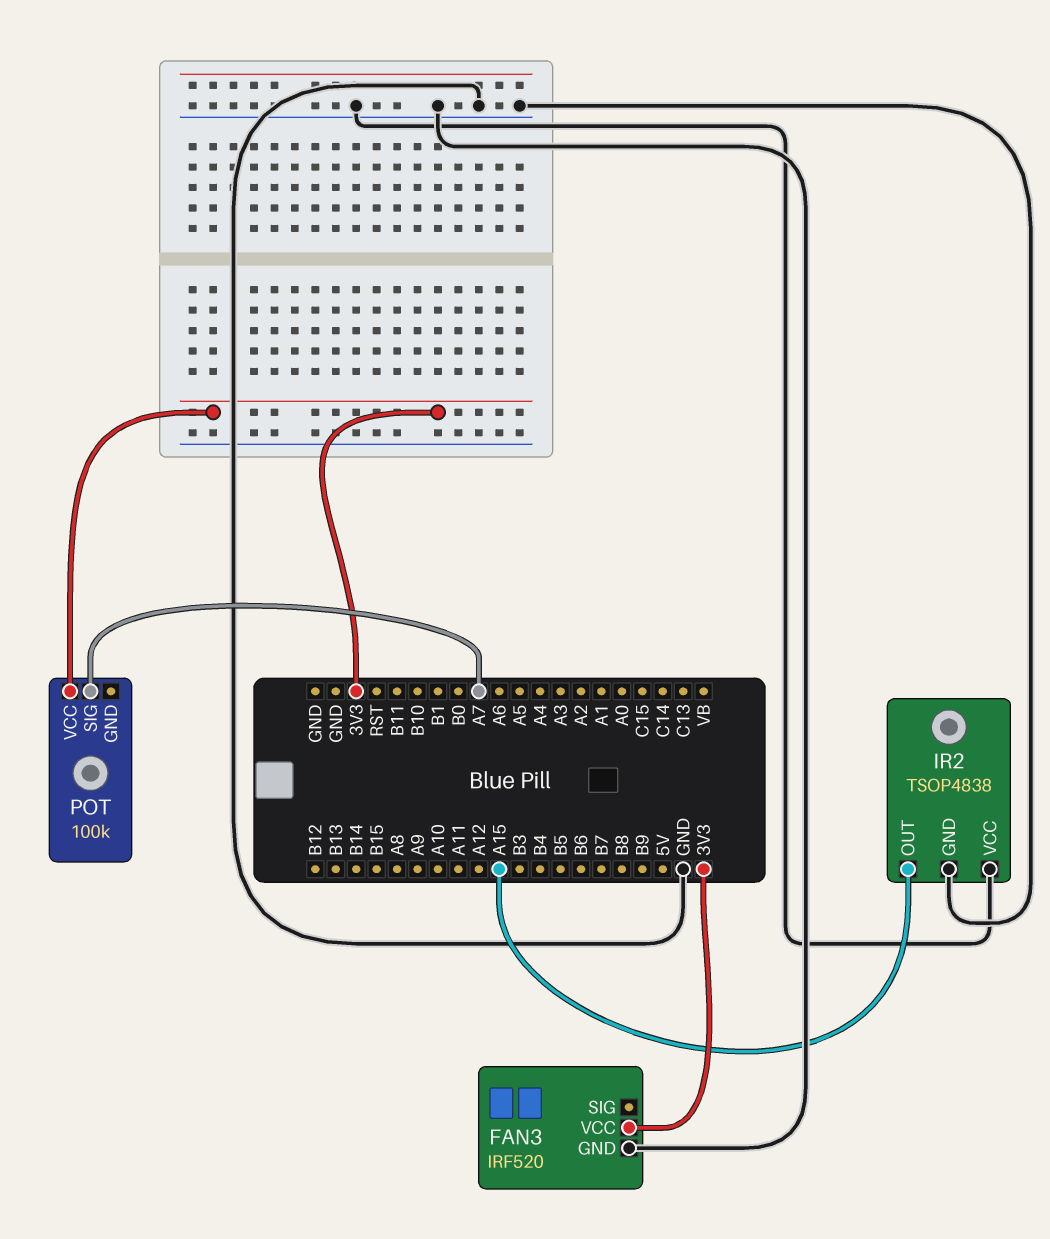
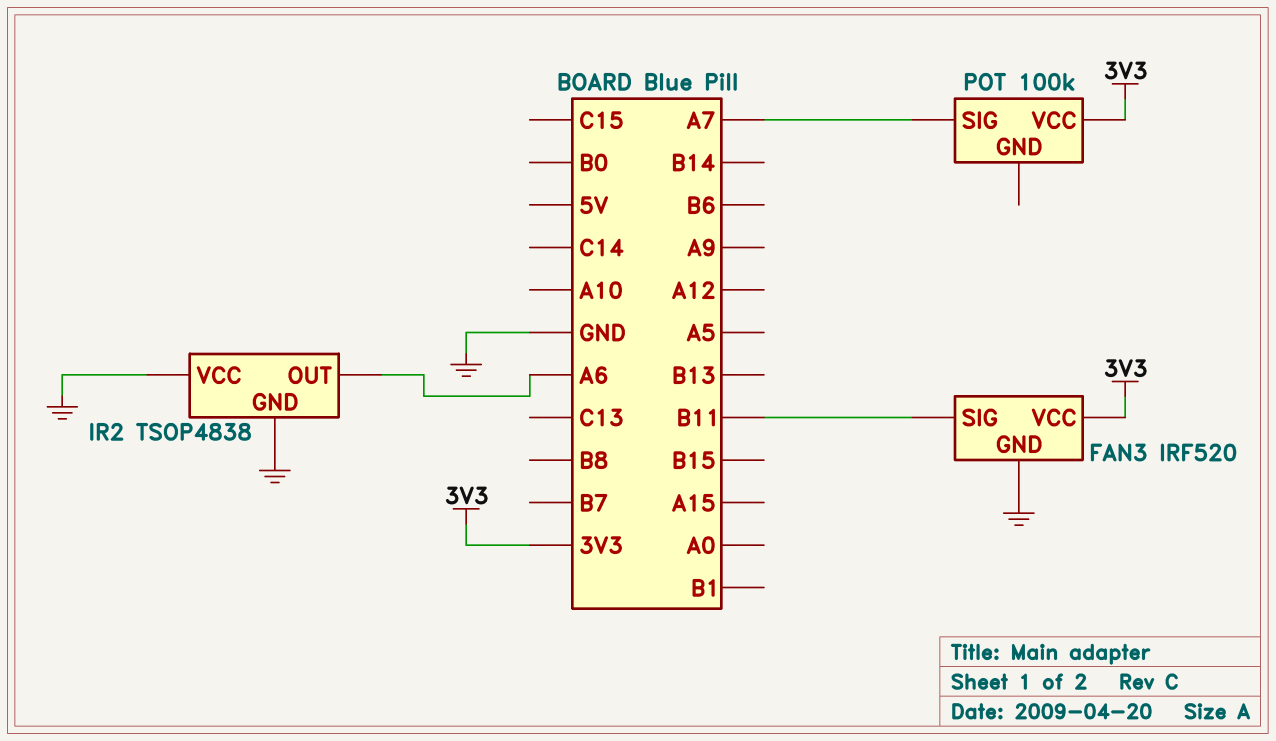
FAN3 pin SIG: none -> B11
IR2 pin OUT: A15 -> A6

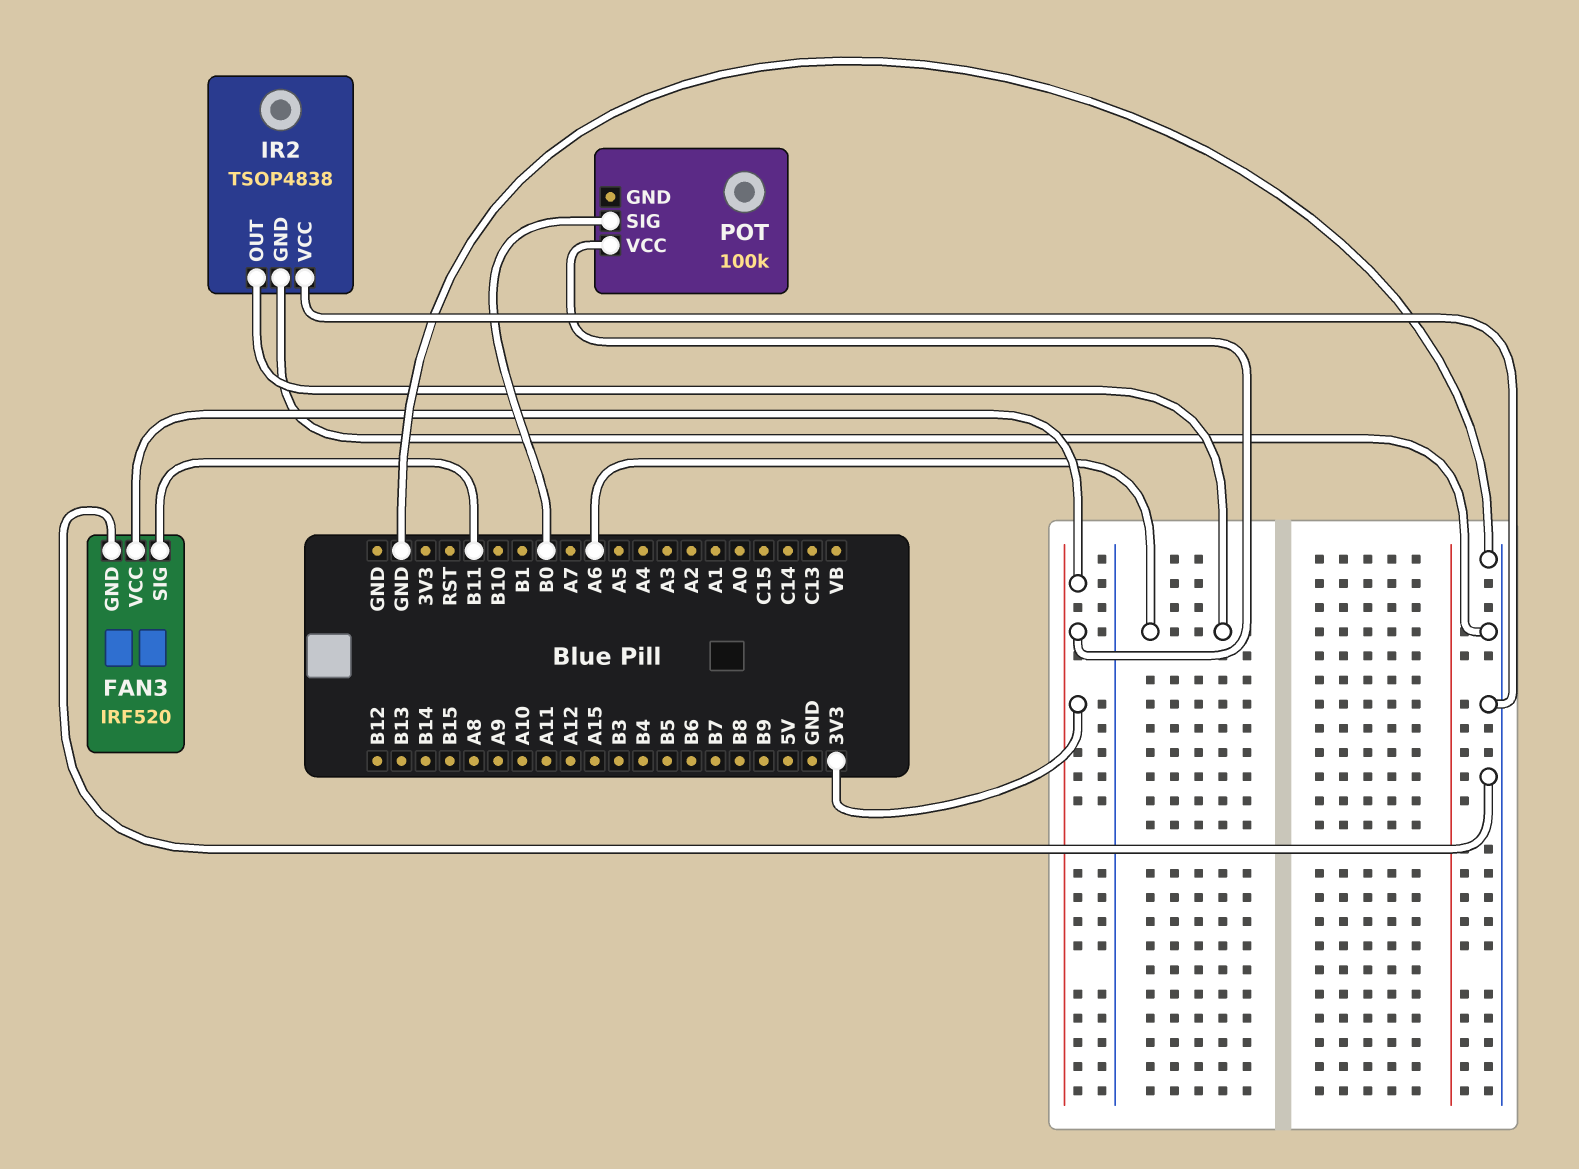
POT pin SIG: A7 -> B0

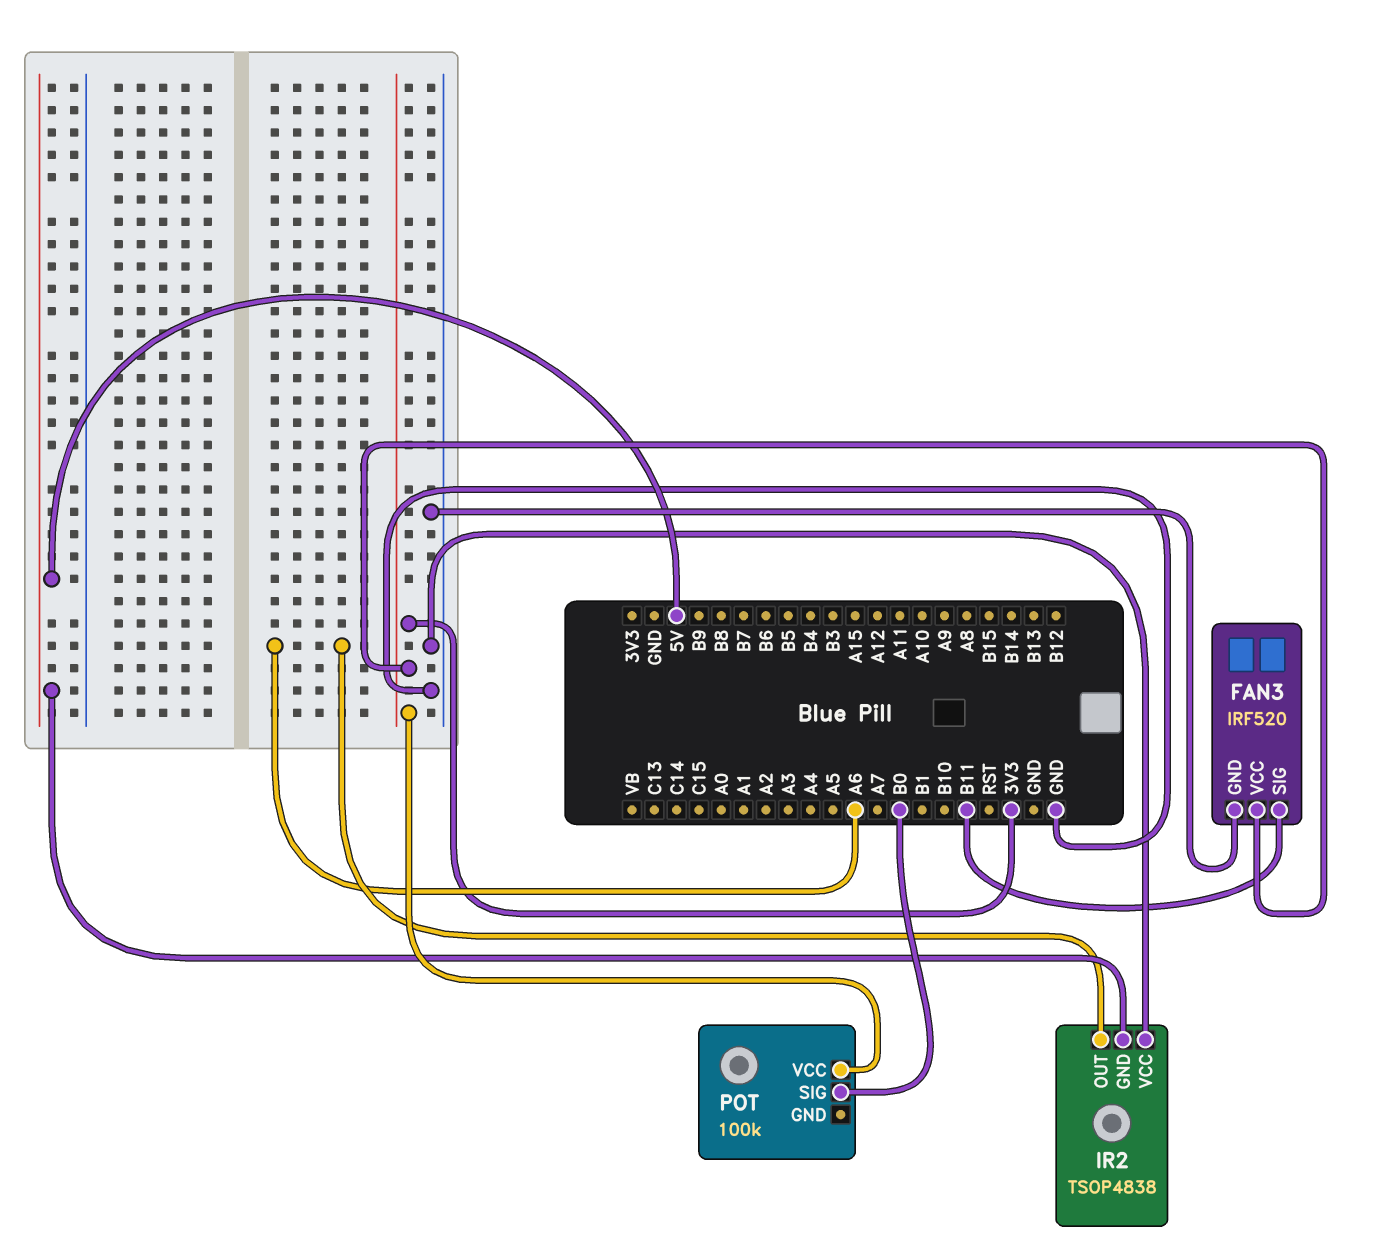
IR2 pin GND: GND -> 5V

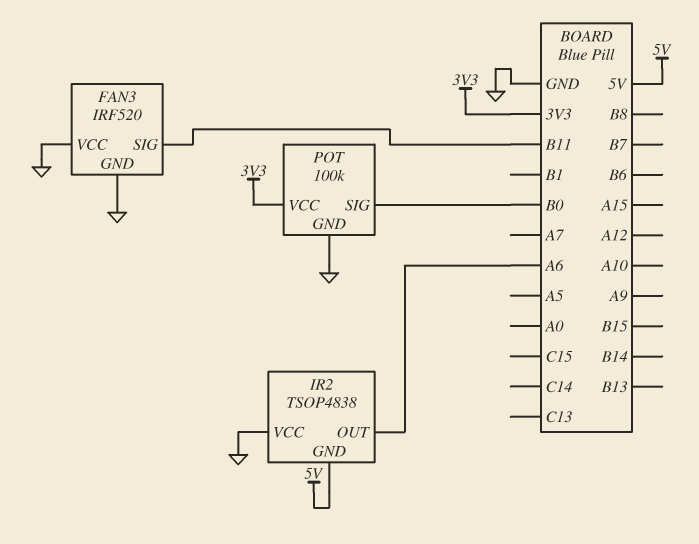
FAN3 pin VCC: 3V3 -> GND
POT pin GND: none -> GND

